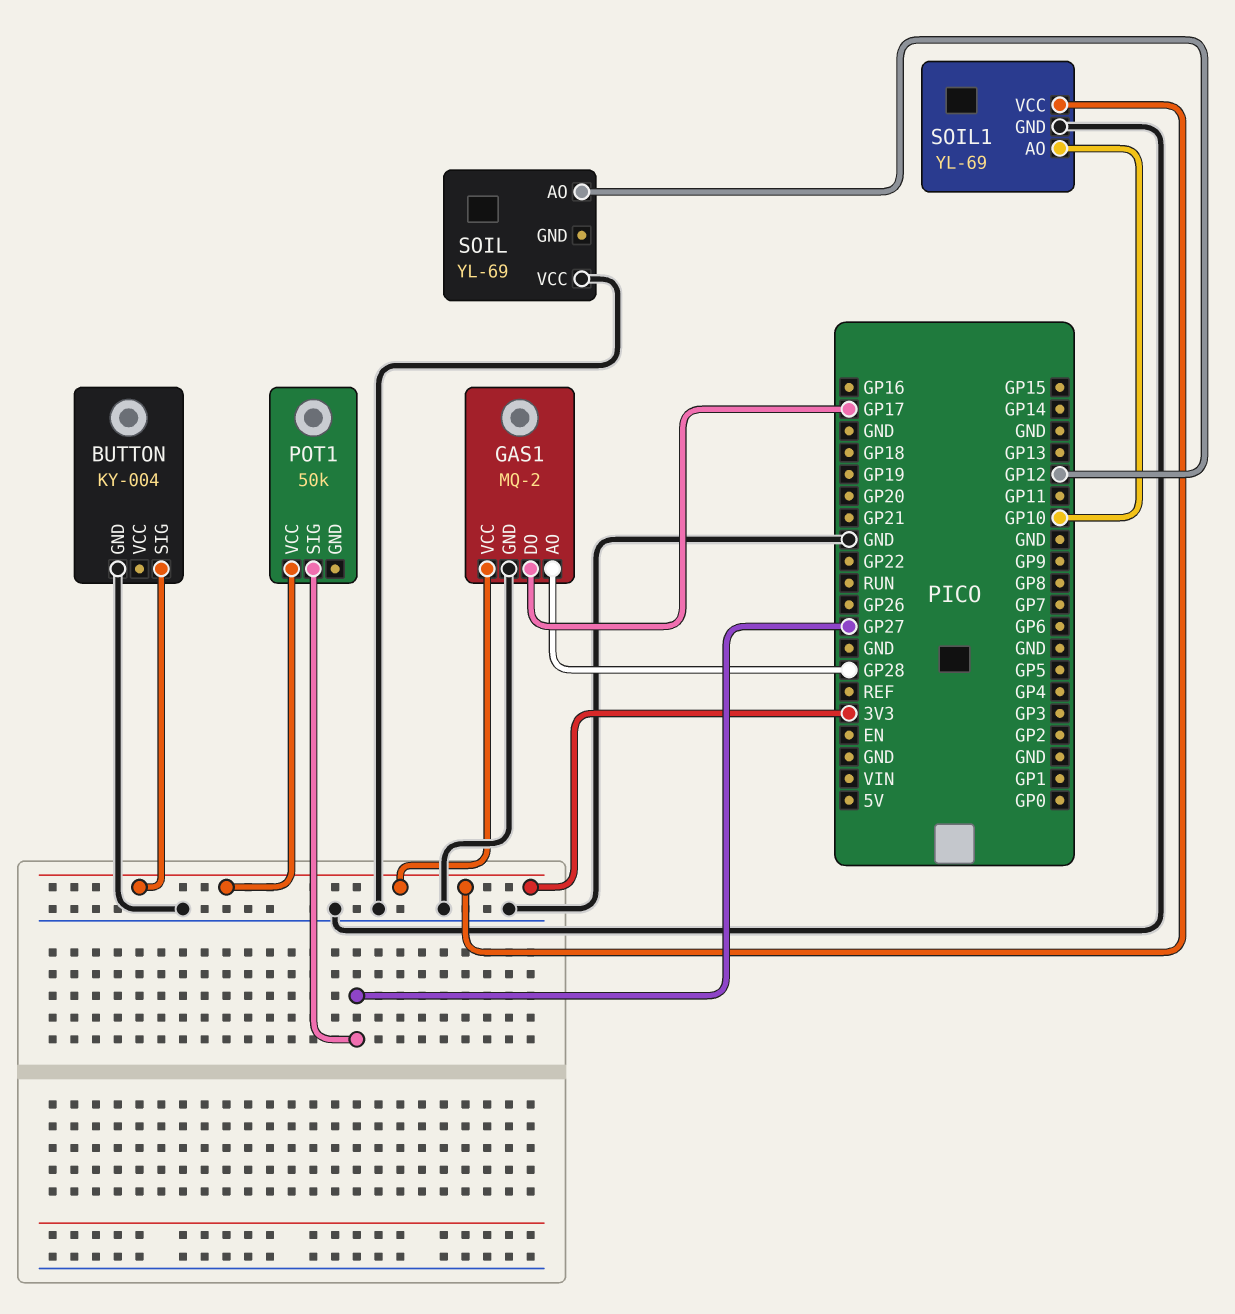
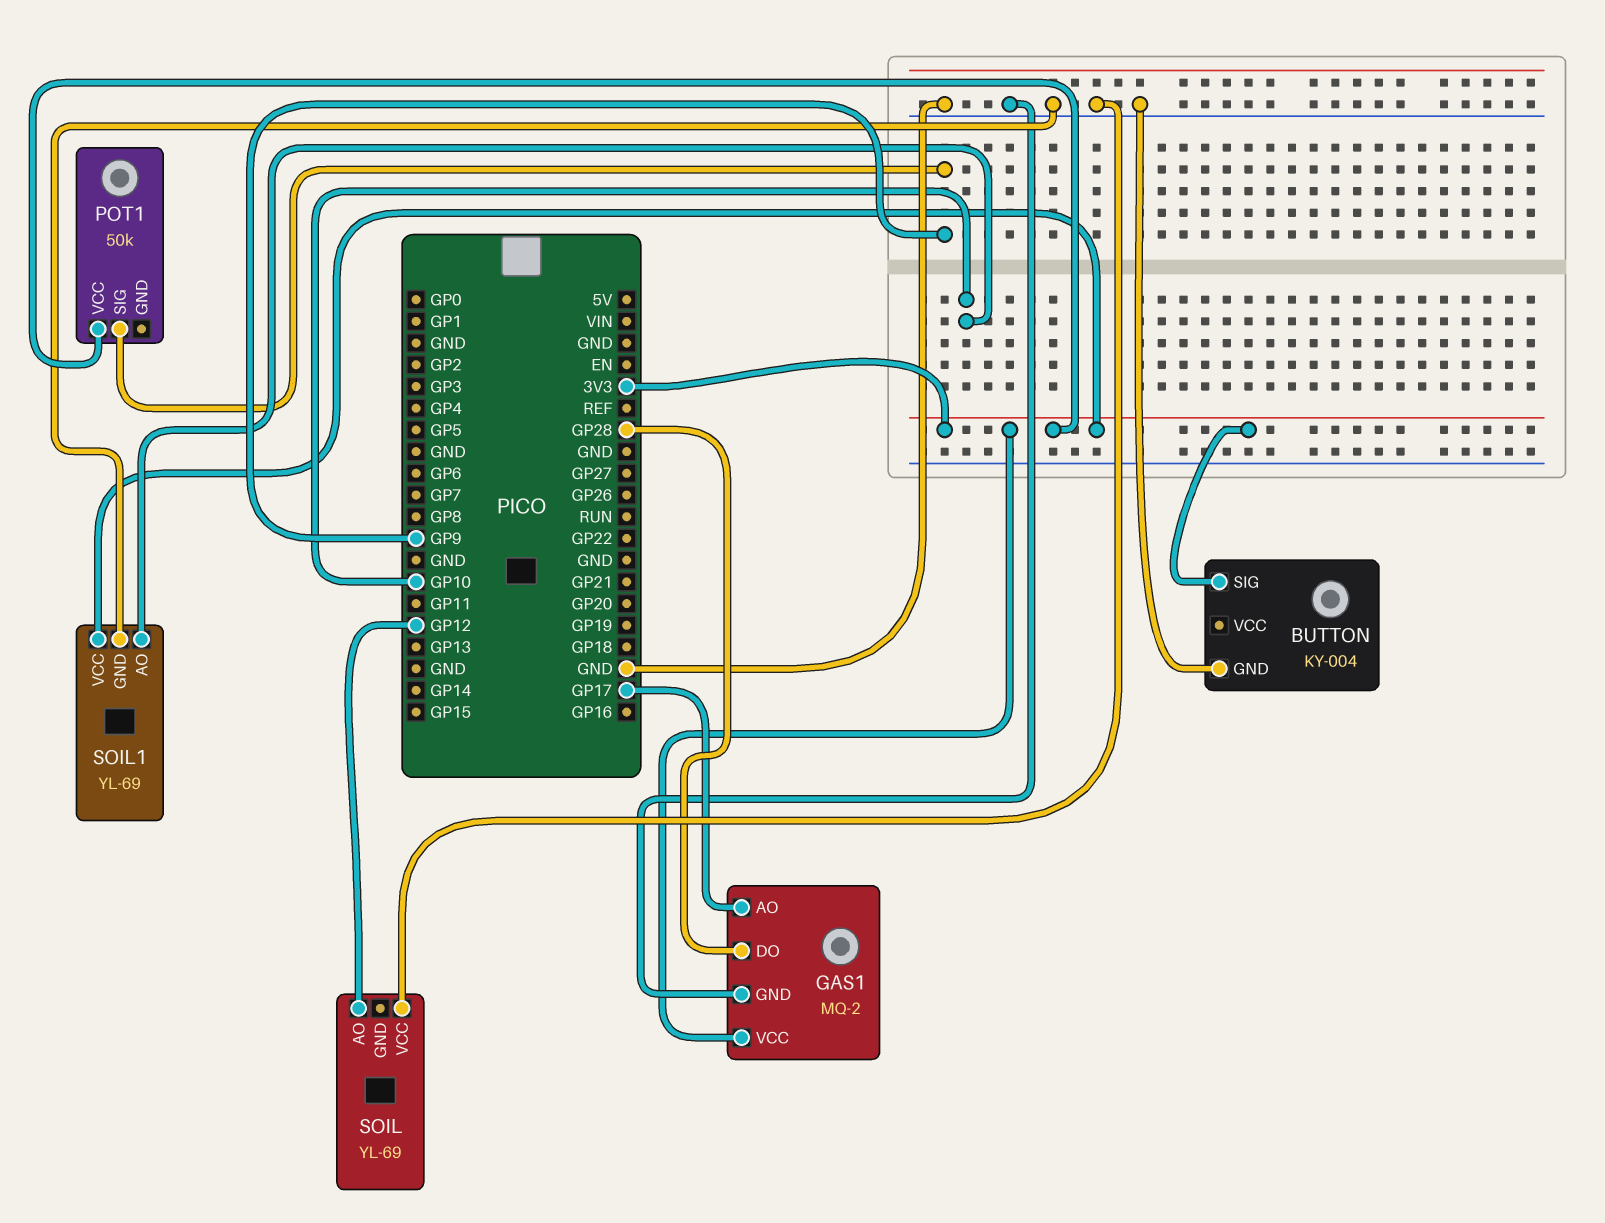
GAS1 pin AO: GP28 -> GP17
GAS1 pin DO: GP17 -> GP28
POT1 pin SIG: GP27 -> GP9

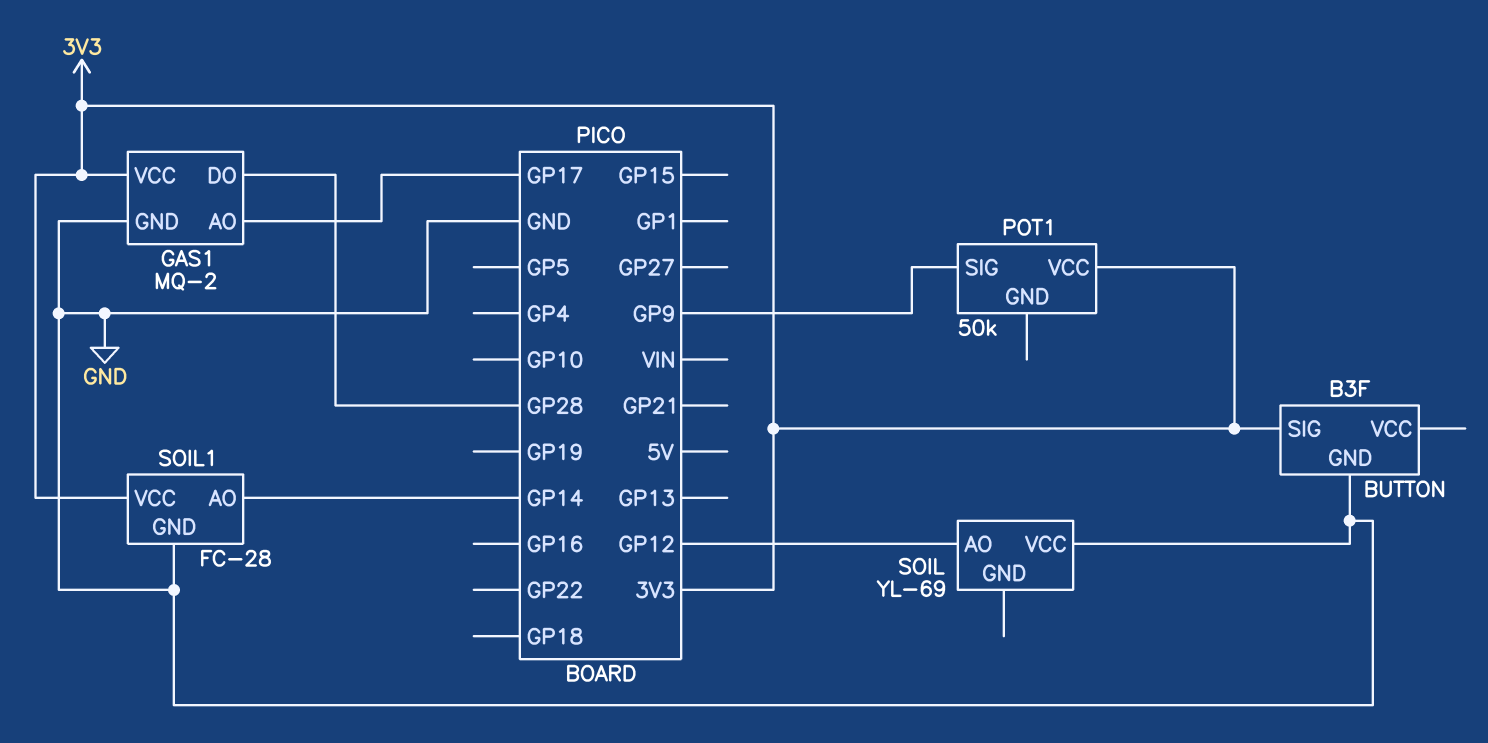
BUTTON: KY-004 -> B3F
SOIL1: YL-69 -> FC-28
SOIL1 pin AO: GP10 -> GP14

